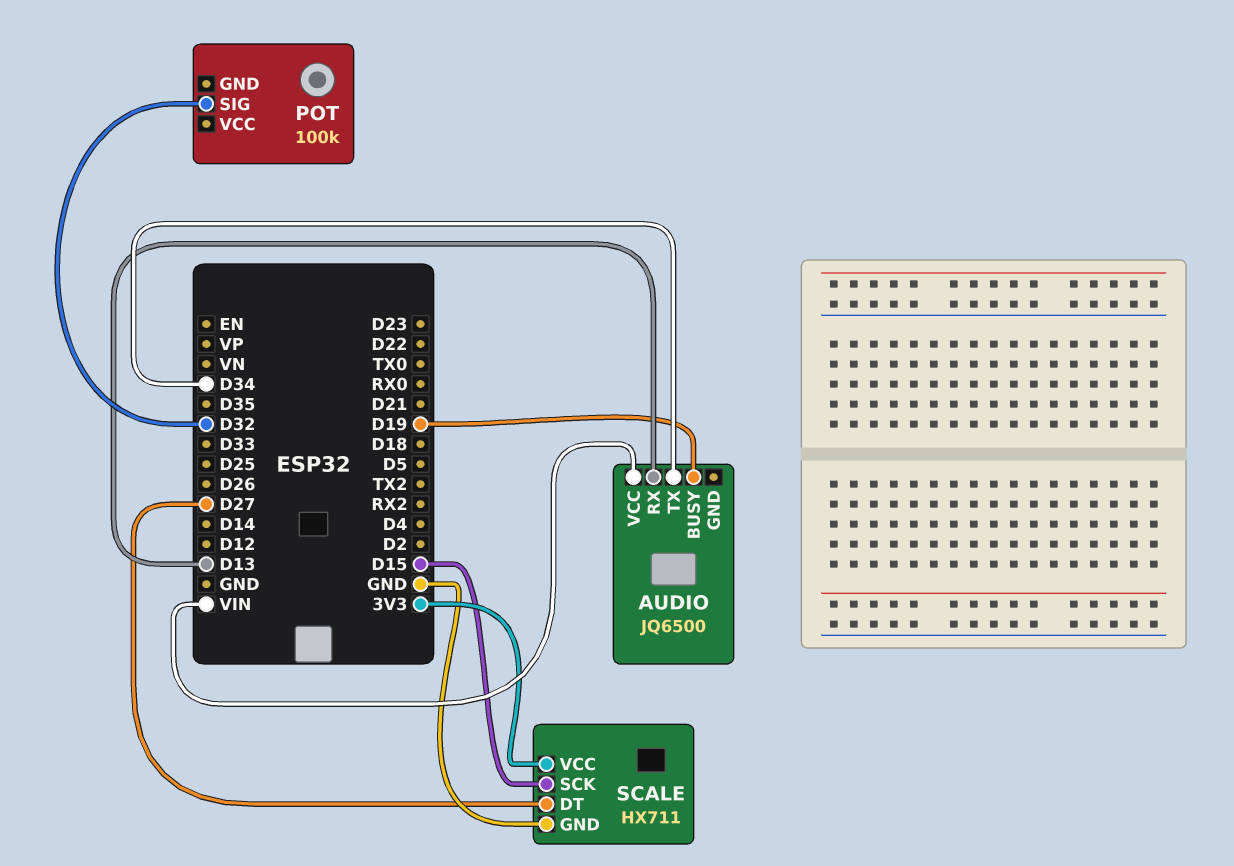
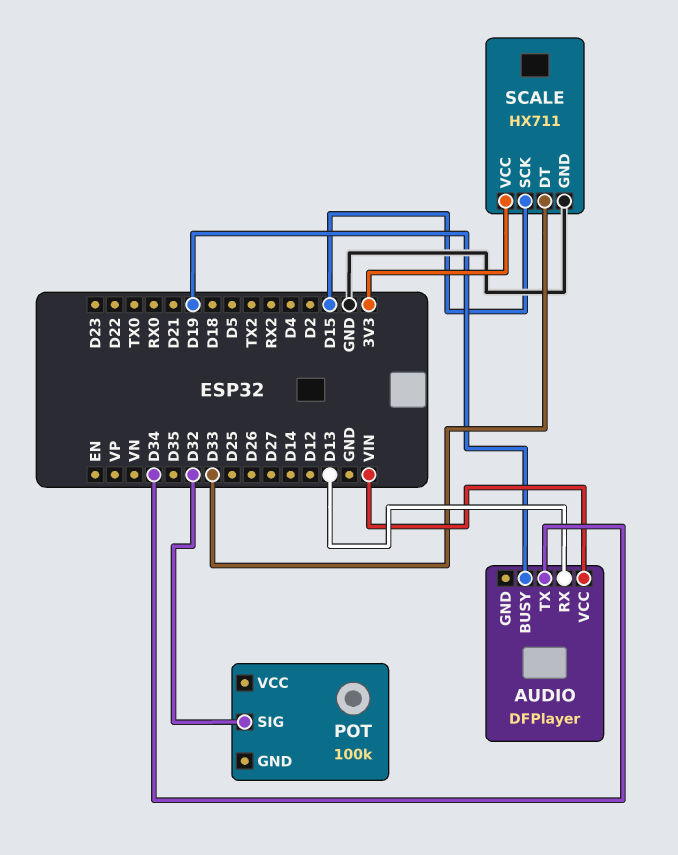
AUDIO: JQ6500 -> DFPlayer
SCALE pin DT: D27 -> D33

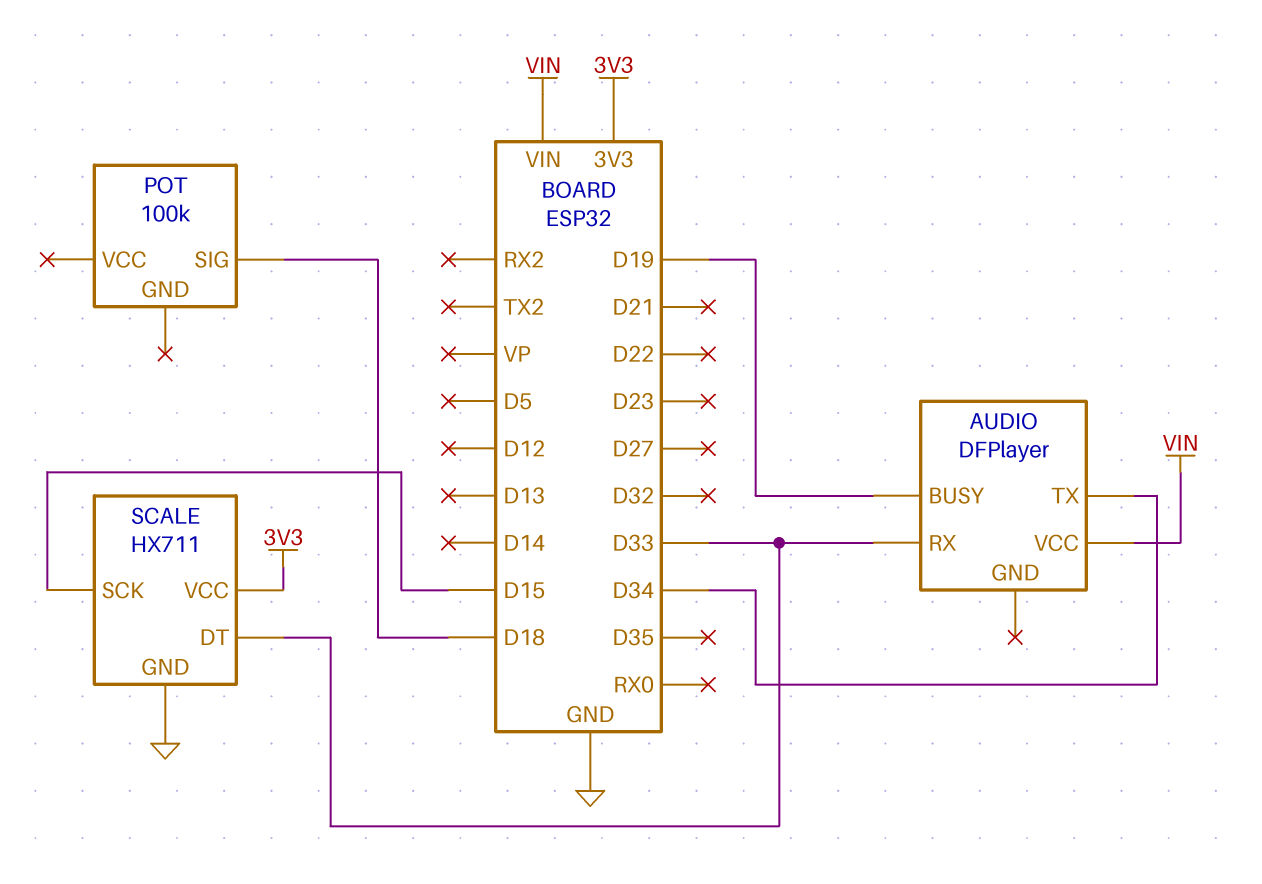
AUDIO pin RX: D13 -> D33
POT pin SIG: D32 -> D18

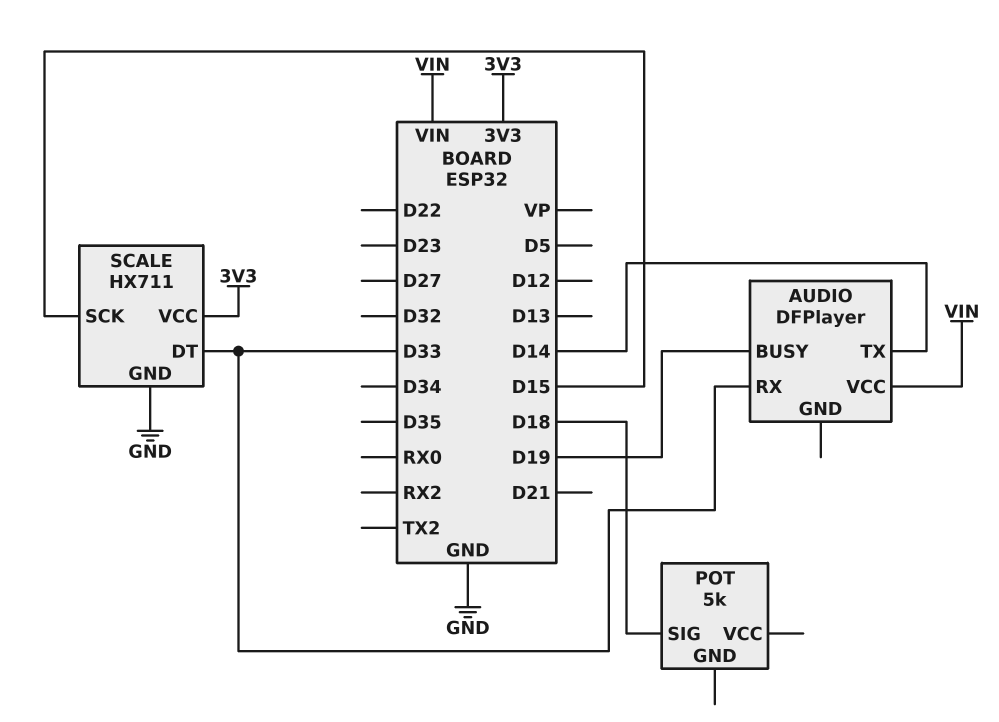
AUDIO pin TX: D34 -> D14
POT: 100k -> 5k

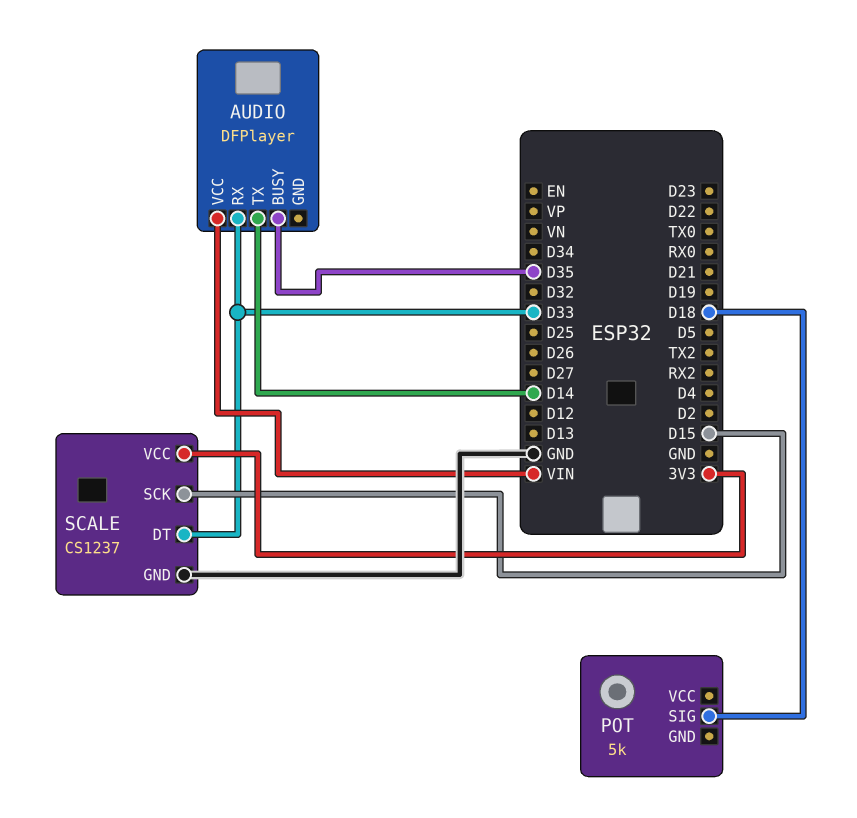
AUDIO pin BUSY: D19 -> D35
SCALE: HX711 -> CS1237

